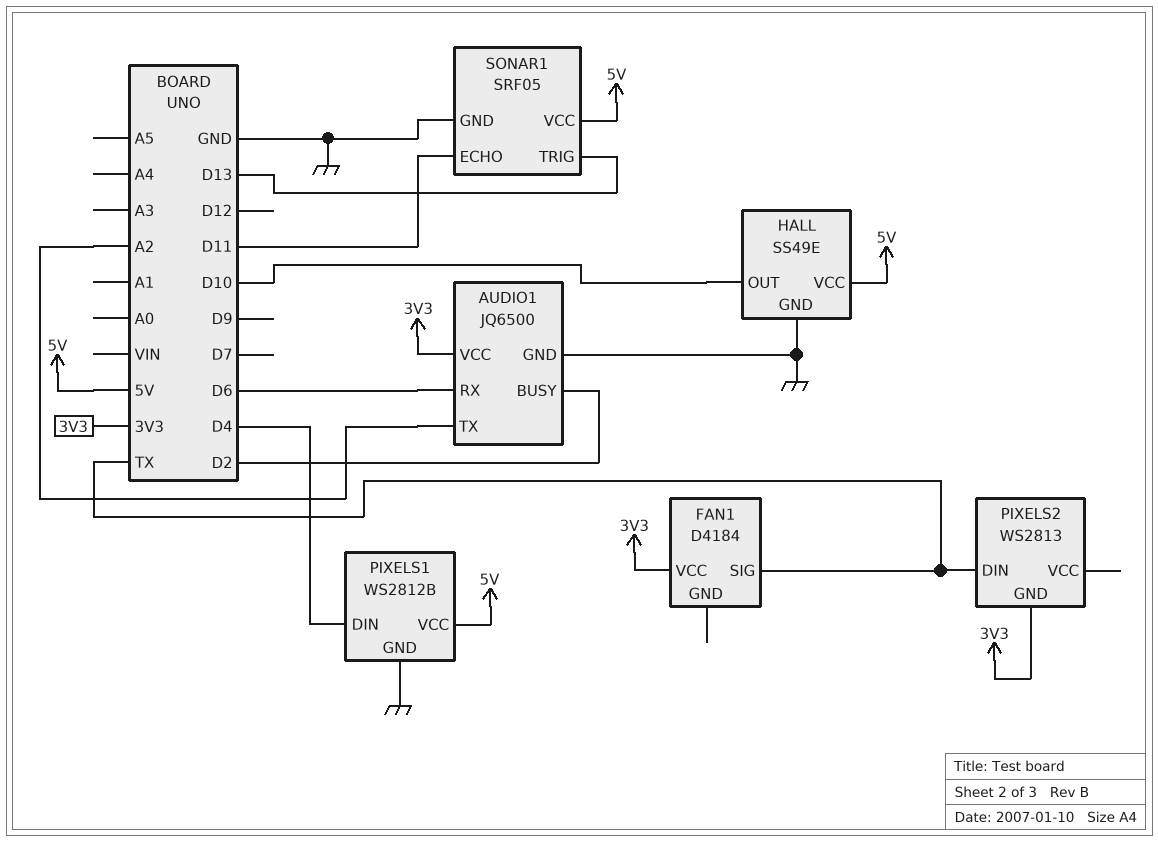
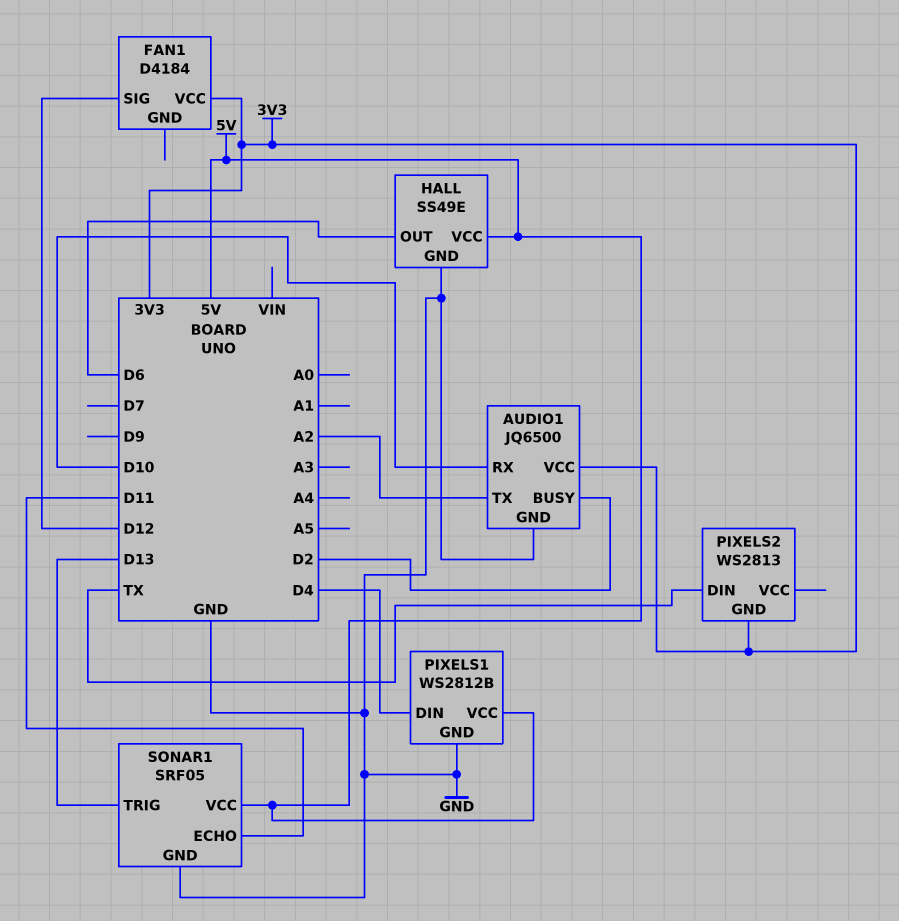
AUDIO1 pin RX: D6 -> D10
FAN1 pin SIG: TX -> D12
HALL pin OUT: D10 -> D6

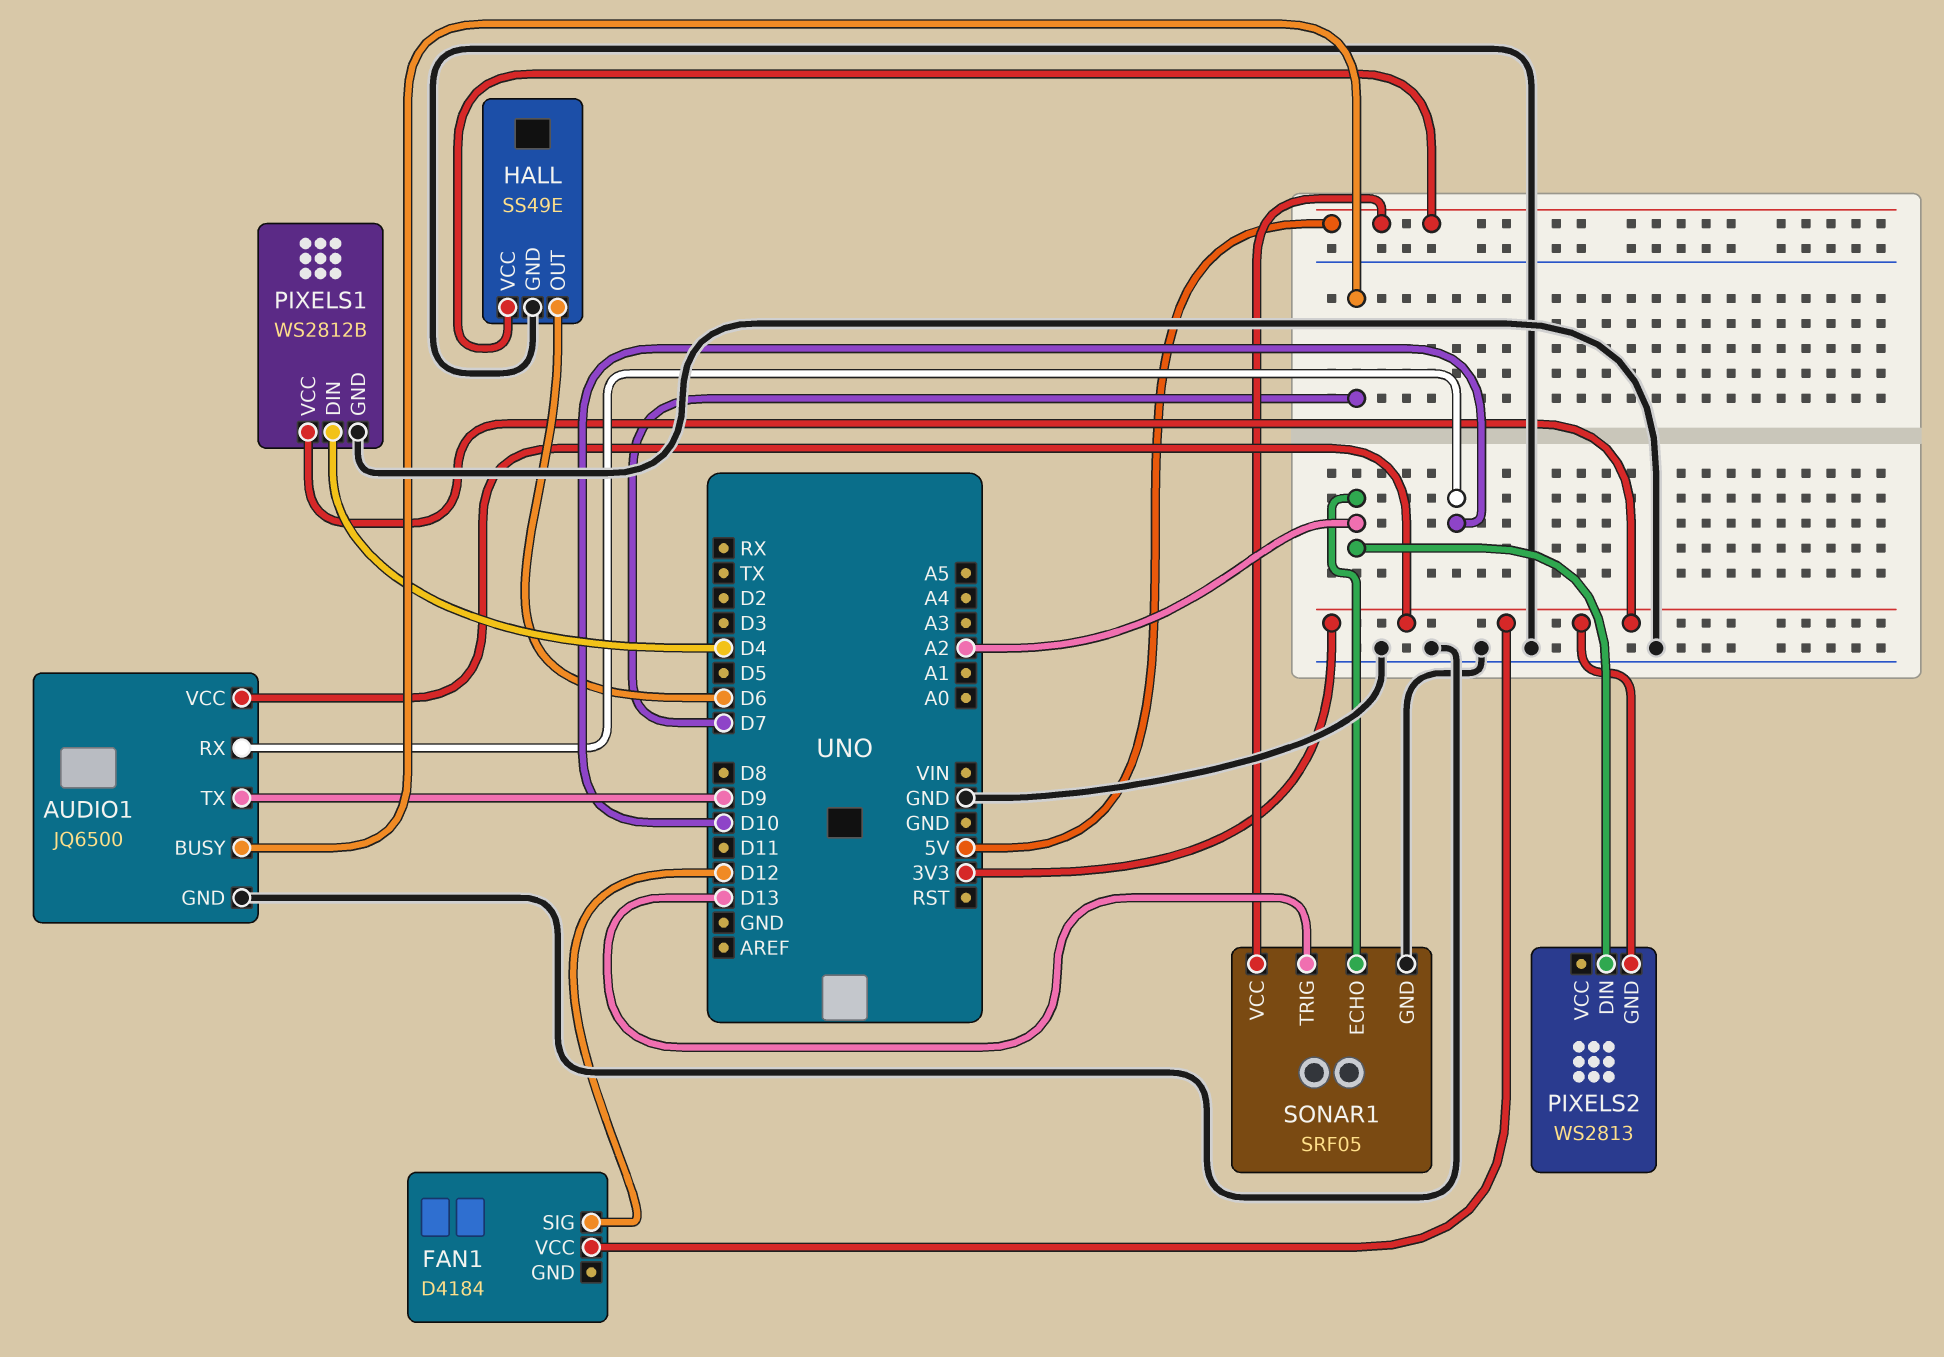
AUDIO1 pin BUSY: D2 -> D7
AUDIO1 pin TX: A2 -> D9
PIXELS1 pin VCC: 5V -> 3V3
PIXELS2 pin DIN: TX -> A2
SONAR1 pin ECHO: D11 -> A2

